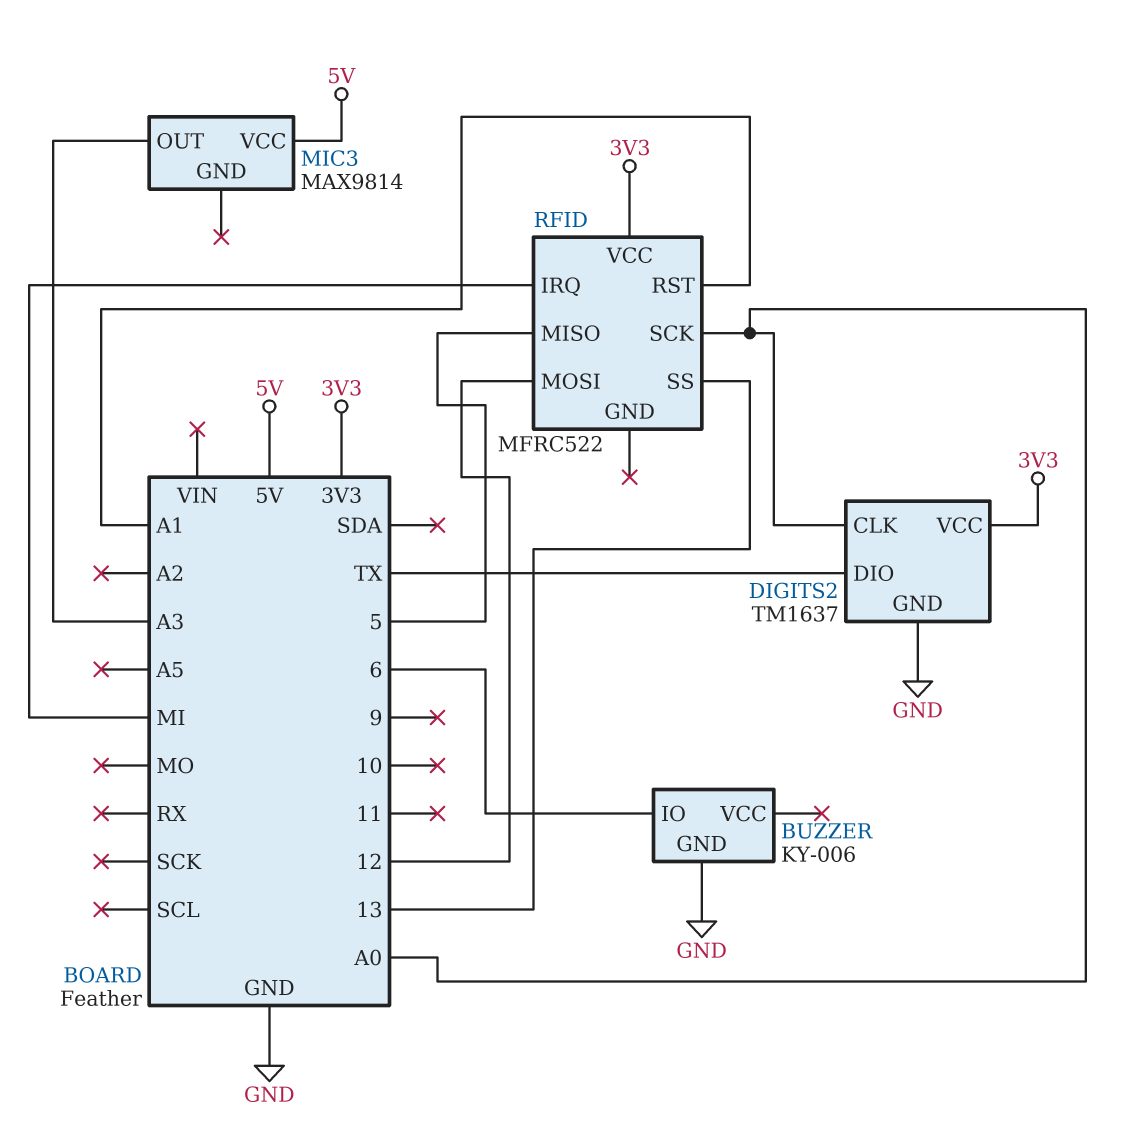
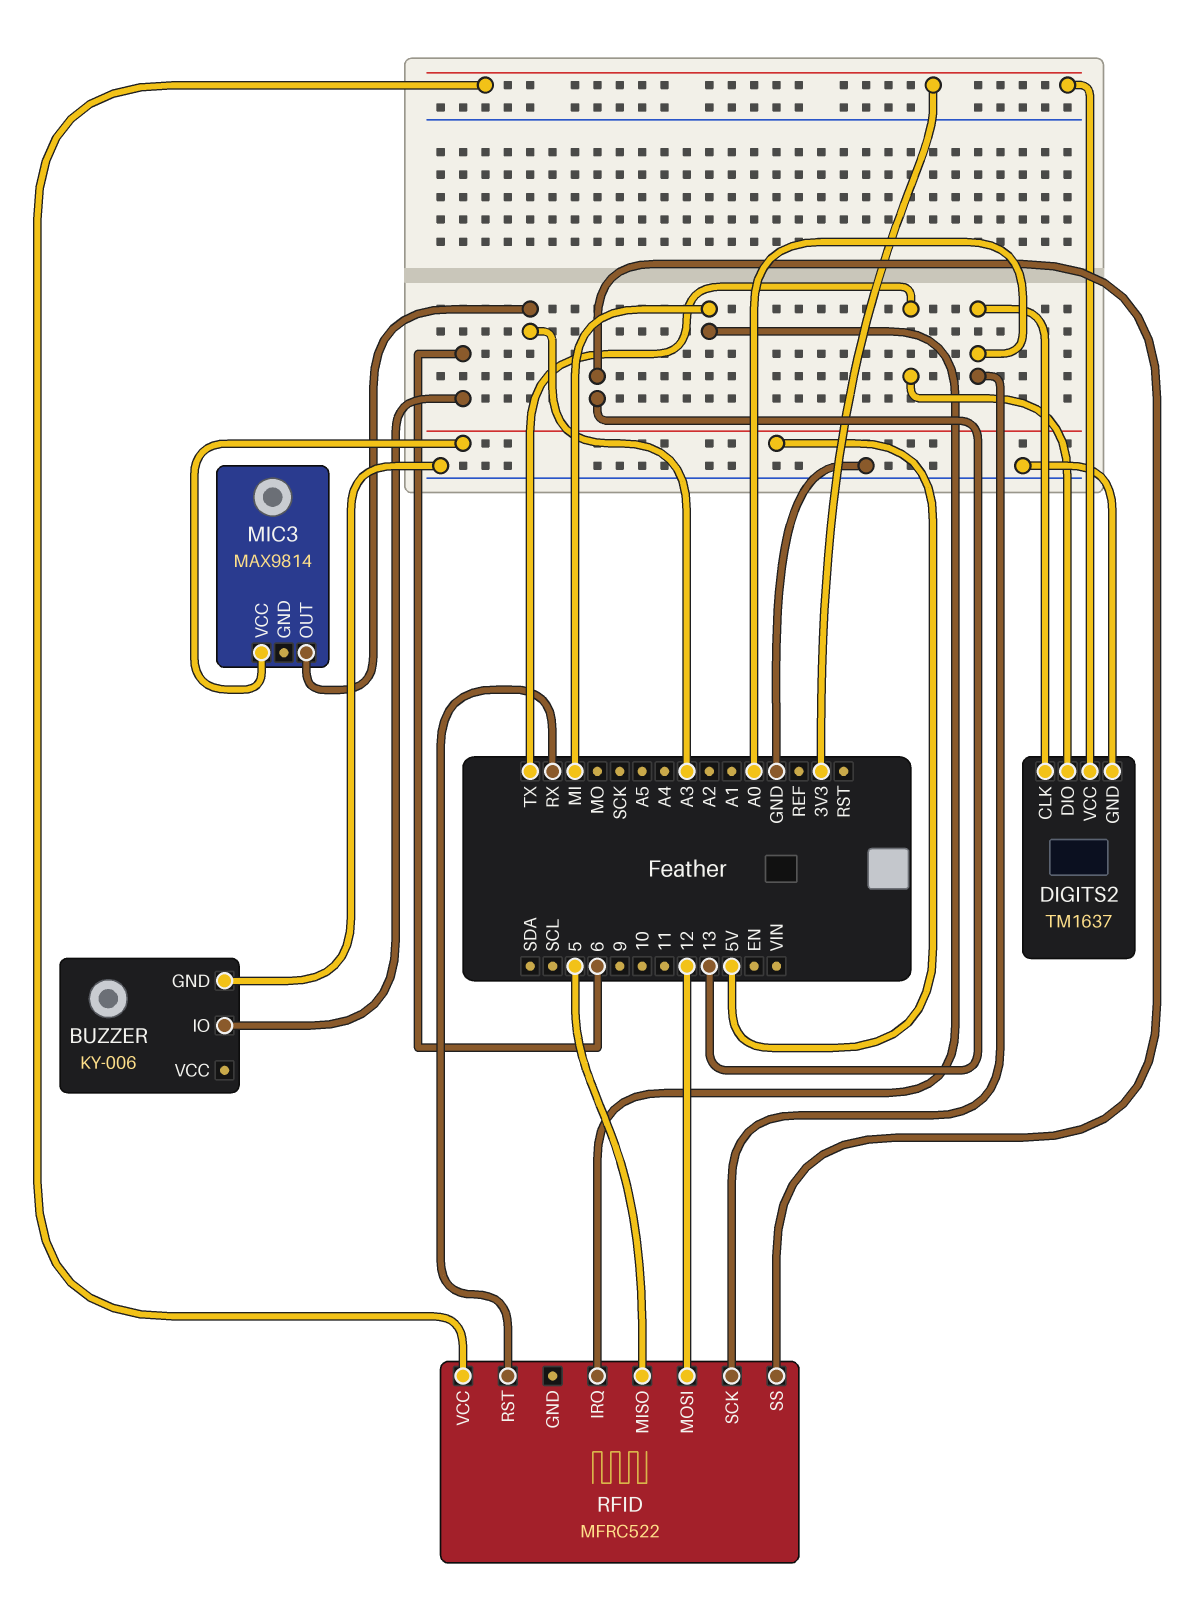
RFID pin RST: A1 -> RX

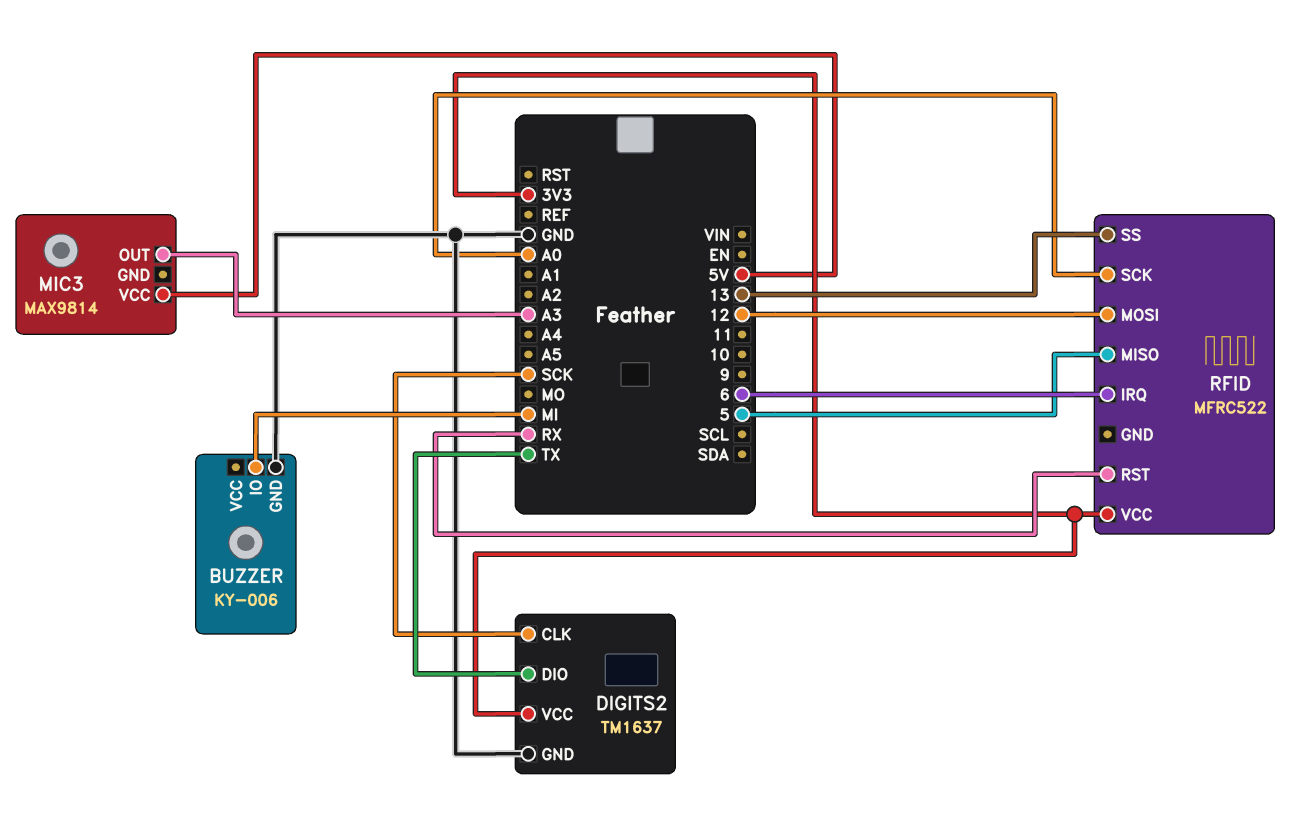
BUZZER pin IO: 6 -> MI
DIGITS2 pin CLK: A0 -> SCK
RFID pin IRQ: MI -> 6

